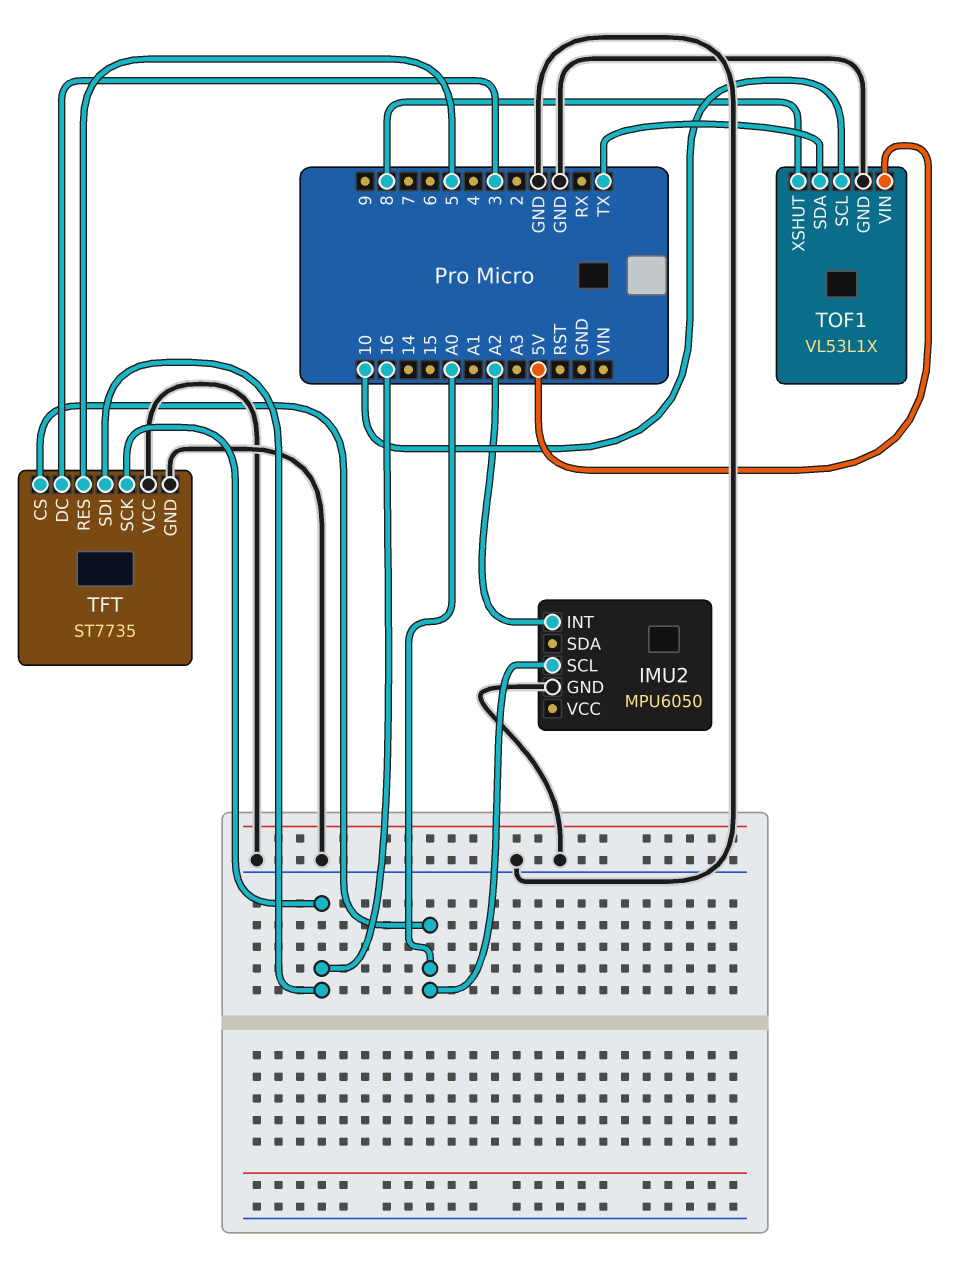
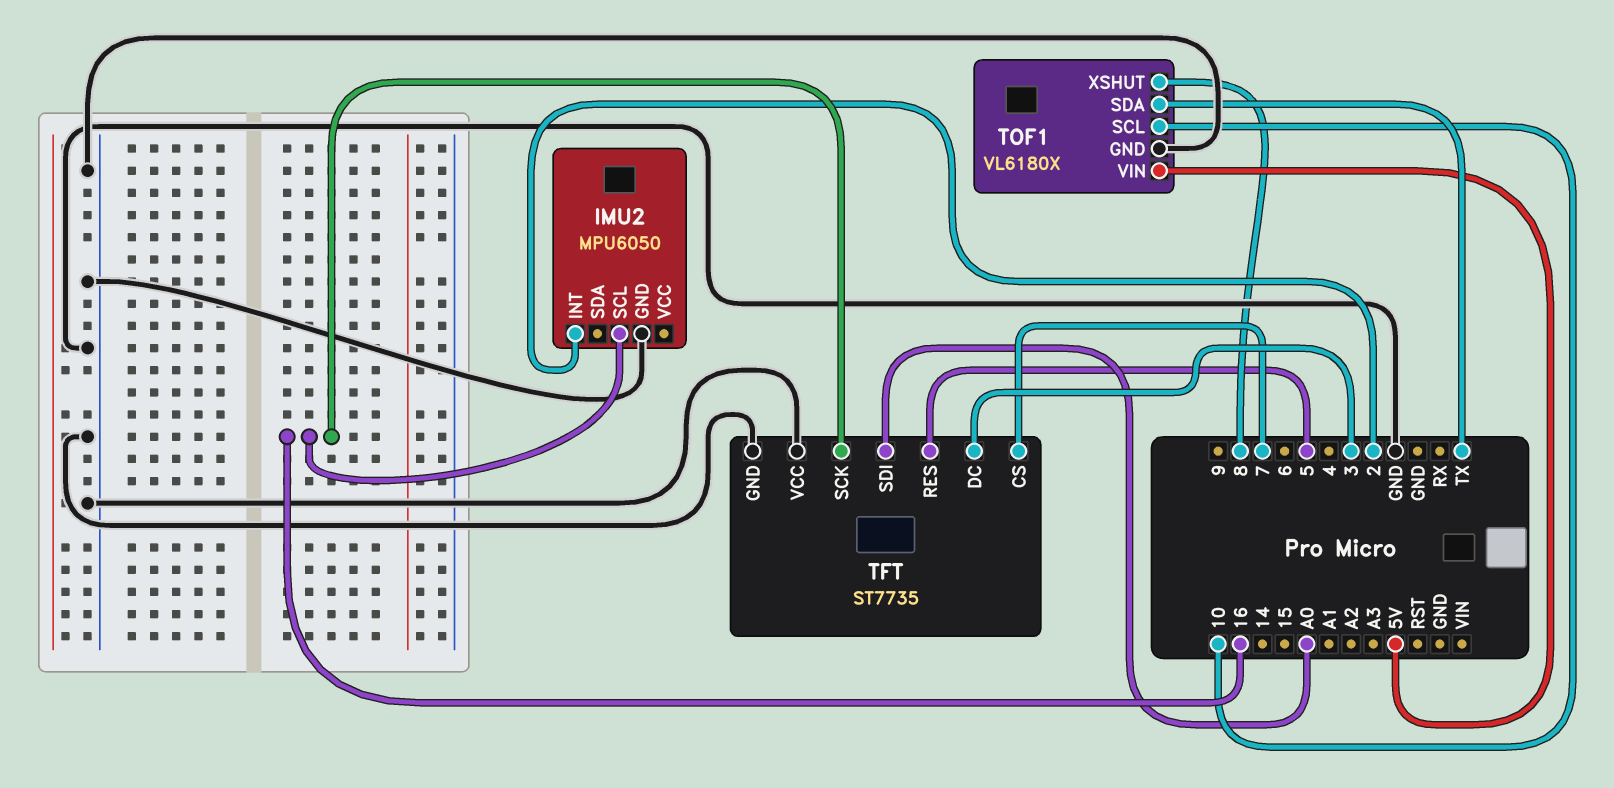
IMU2 pin INT: A2 -> 2
IMU2 pin SCL: A0 -> 16
TFT pin CS: A0 -> 7
TFT pin SDI: 16 -> A0
TOF1: VL53L1X -> VL6180X

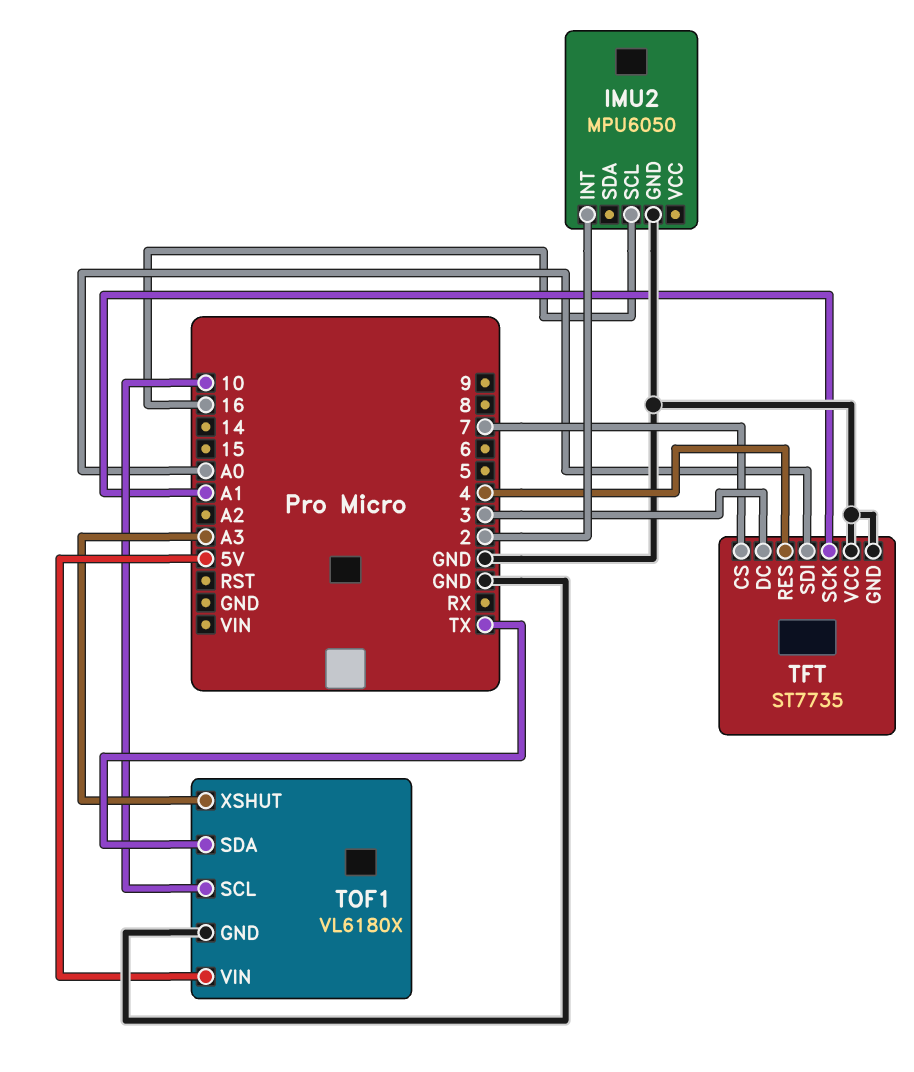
TFT pin RES: 5 -> 4
TFT pin SCK: 16 -> A1
TOF1 pin XSHUT: 8 -> A3

